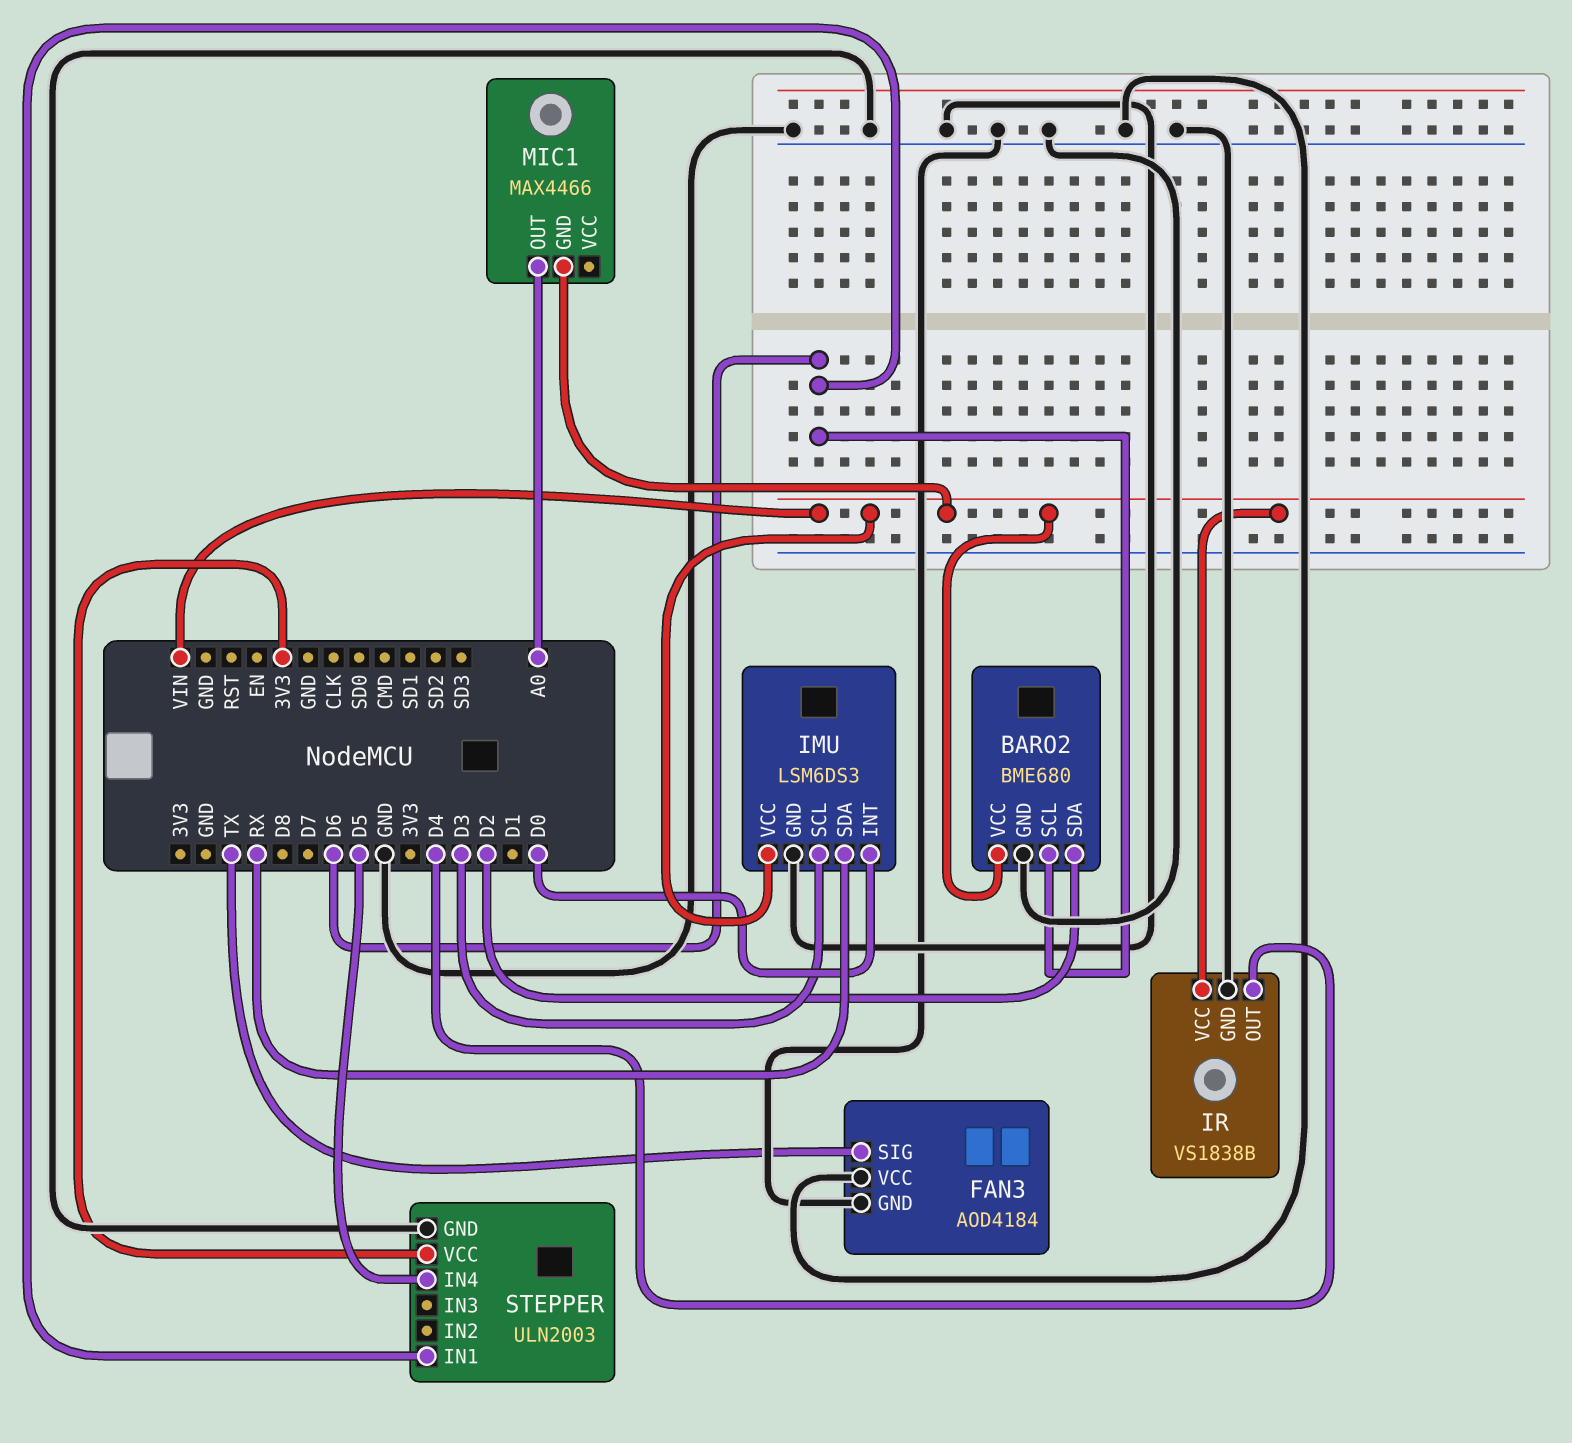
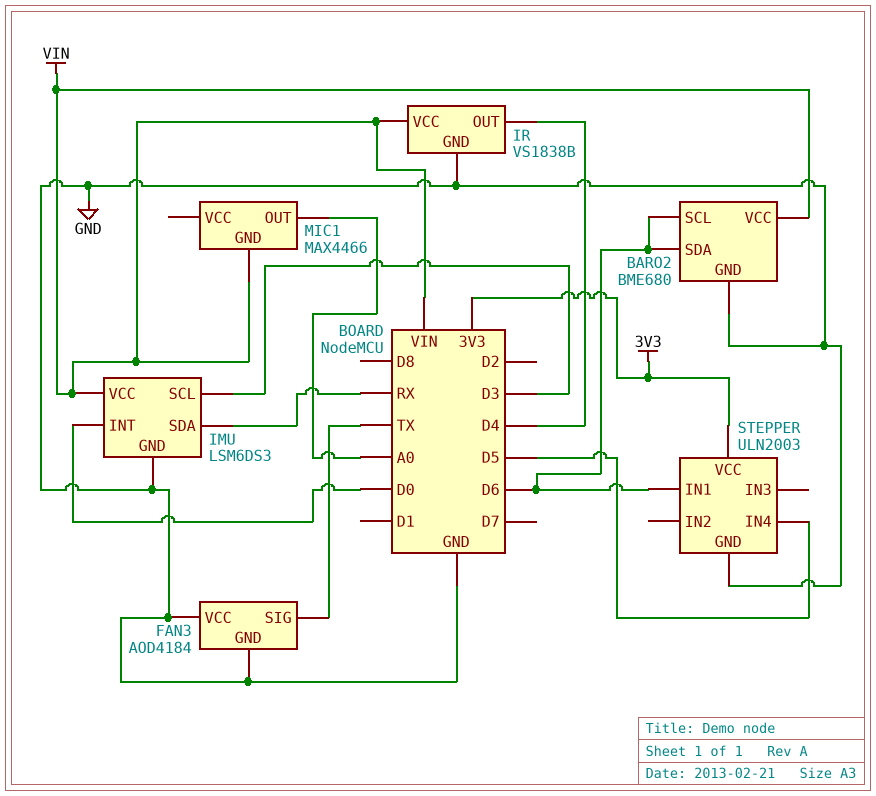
BARO2 pin SDA: D2 -> D6

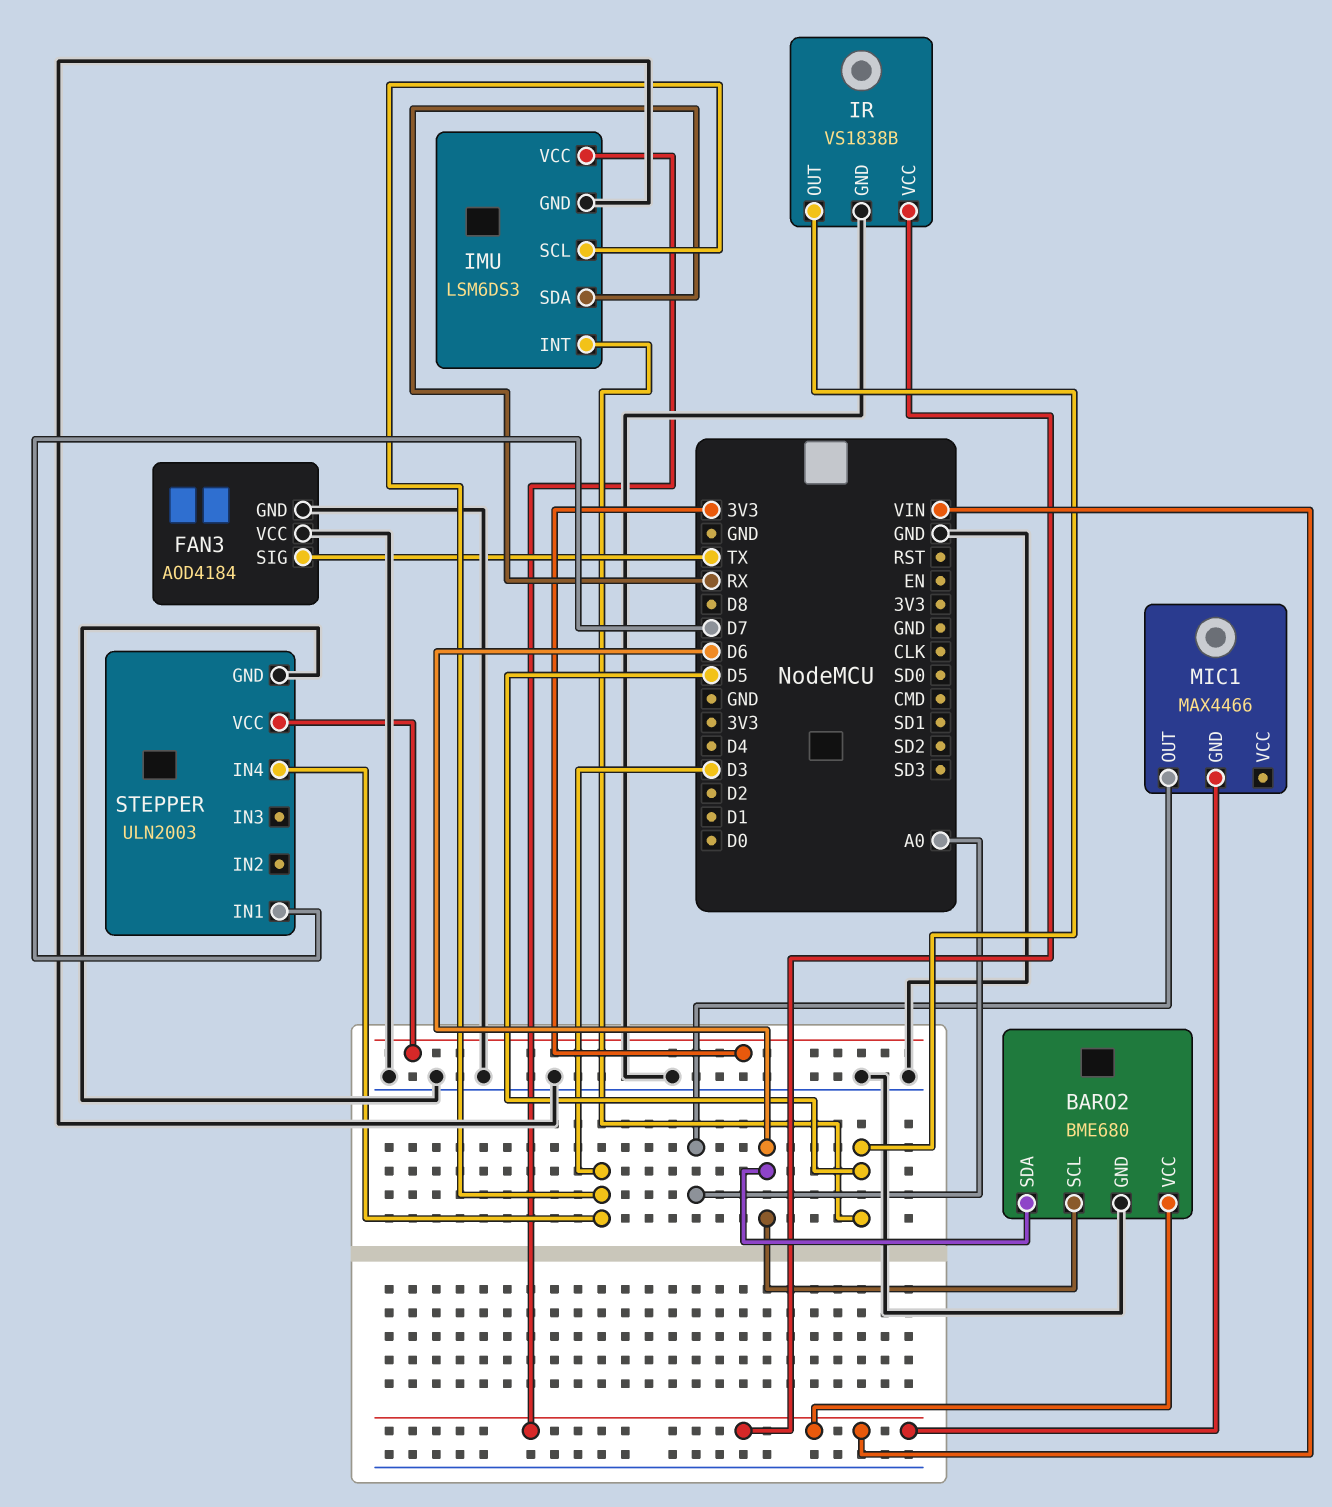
IMU pin INT: D0 -> D5
IR pin OUT: D4 -> D5
STEPPER pin IN1: D6 -> D7
STEPPER pin IN4: D5 -> D3

